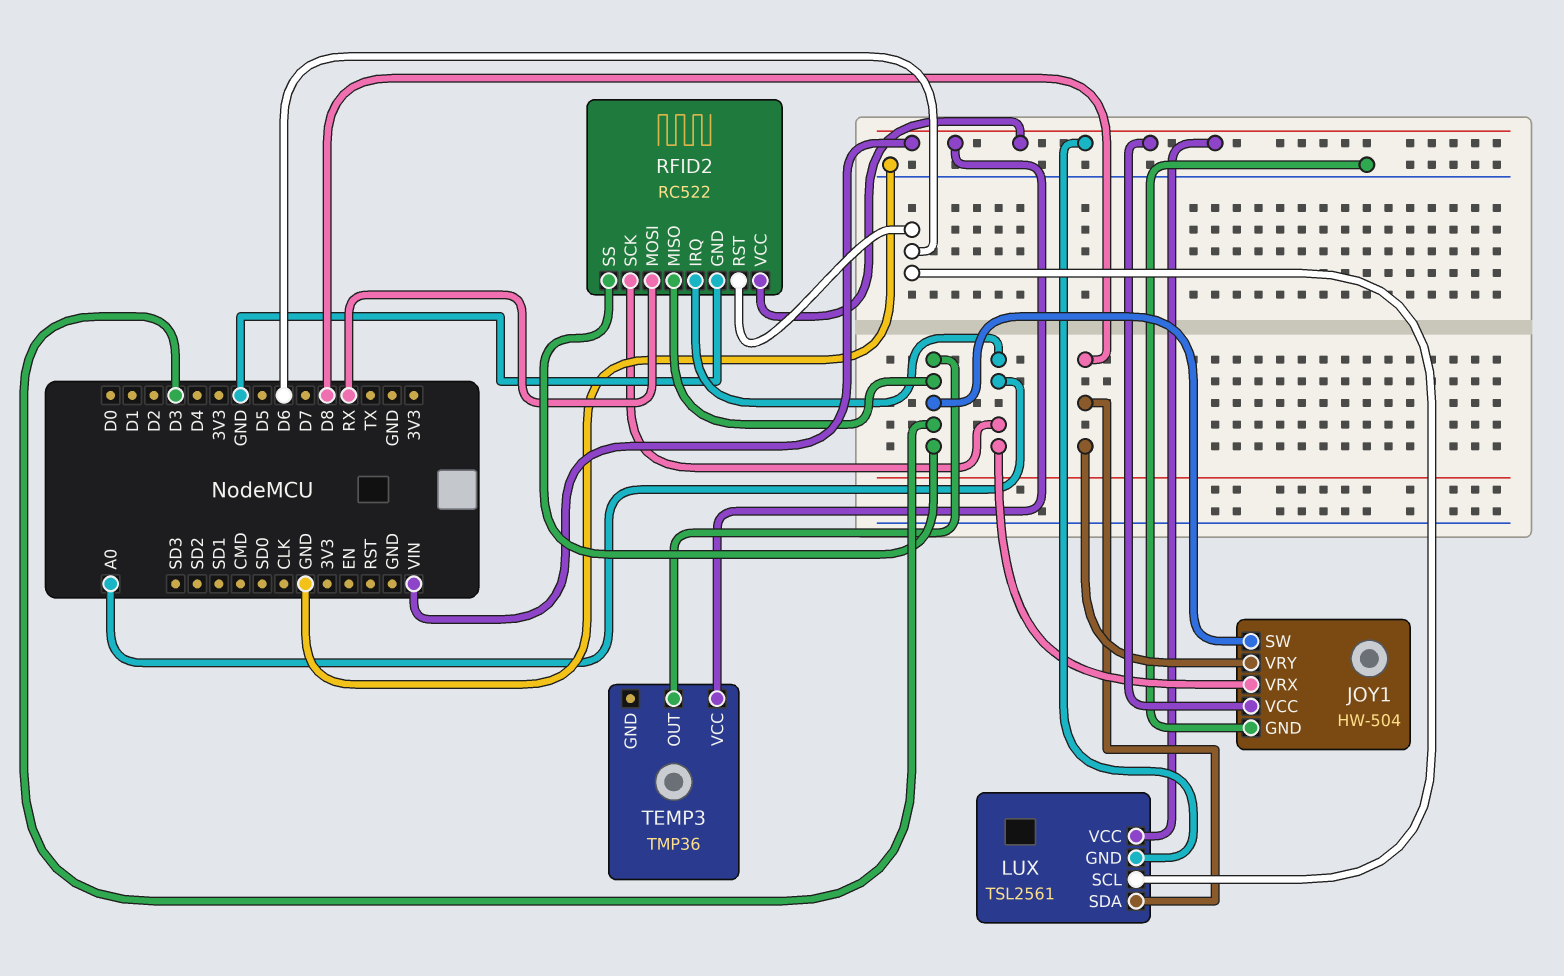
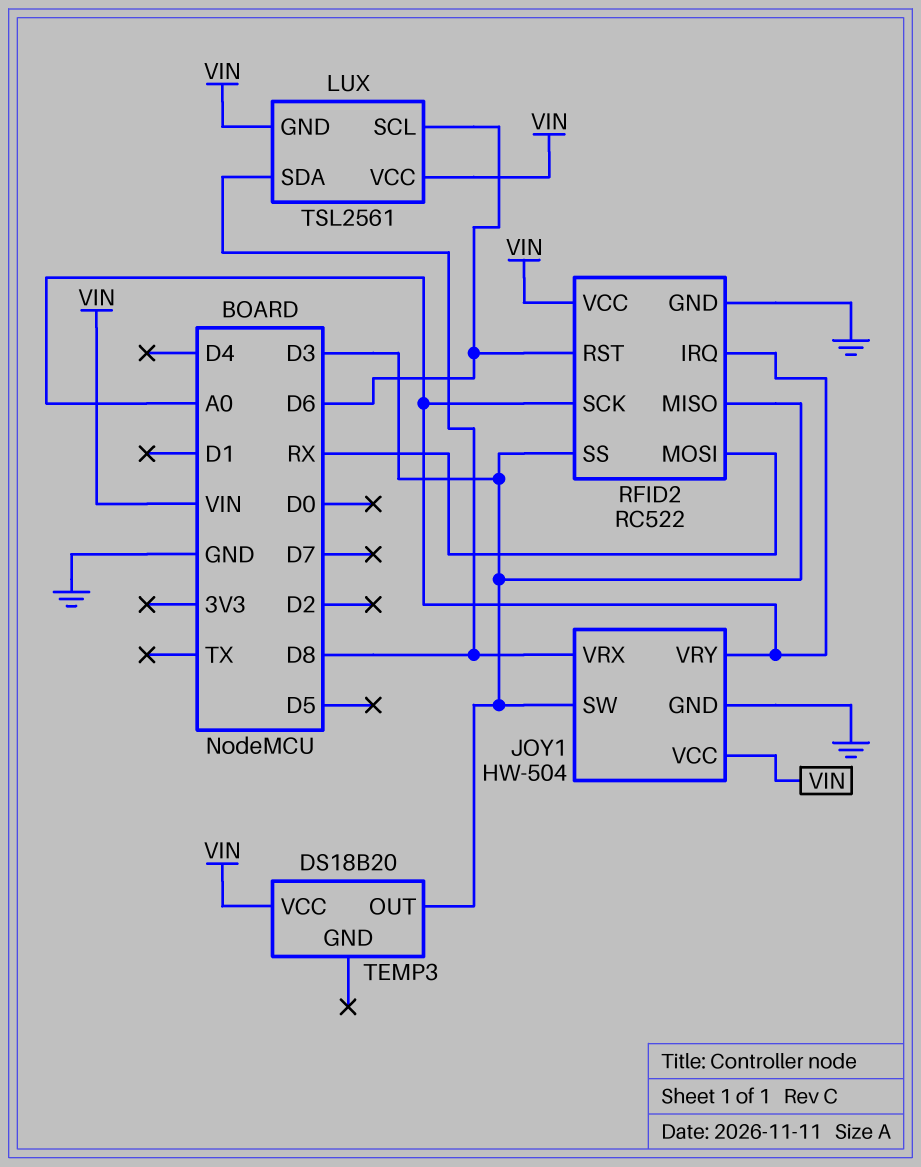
JOY1 pin VRX: A0 -> D8
JOY1 pin VRY: D8 -> A0
TEMP3: TMP36 -> DS18B20

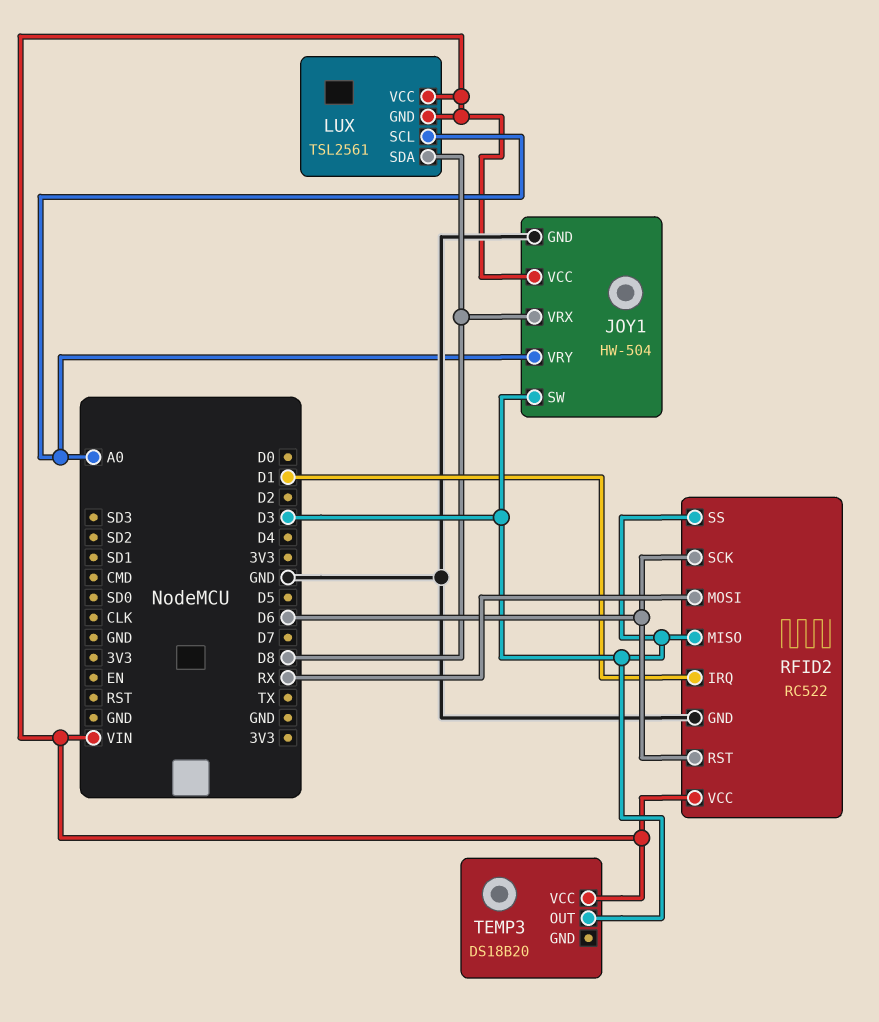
LUX pin SCL: D6 -> A0
RFID2 pin IRQ: A0 -> D1
RFID2 pin SCK: A0 -> D6

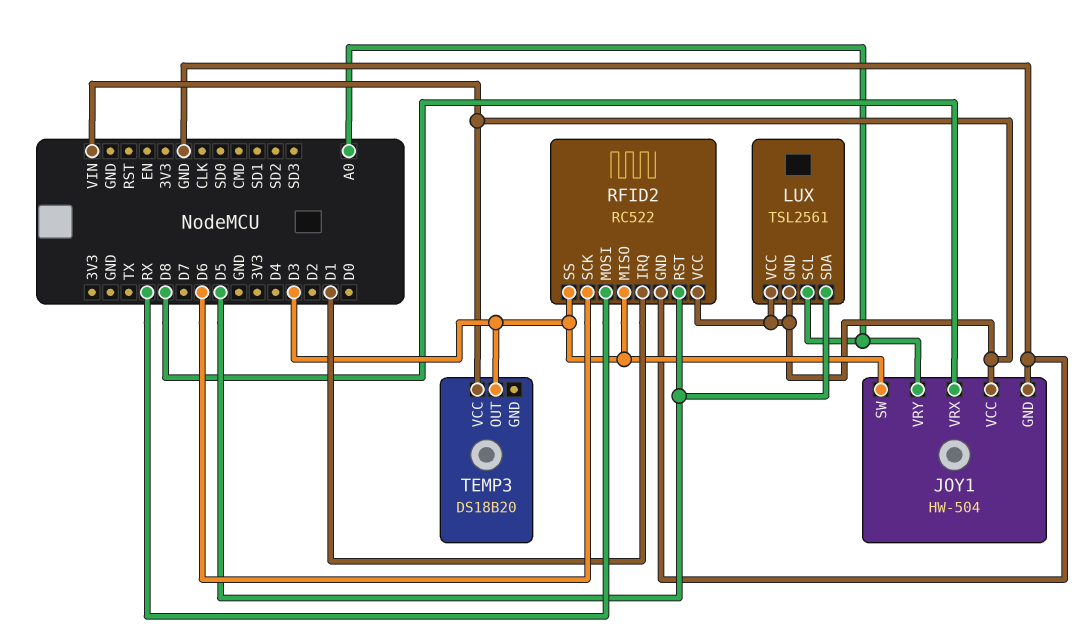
LUX pin SDA: D8 -> D5
RFID2 pin RST: D6 -> D5

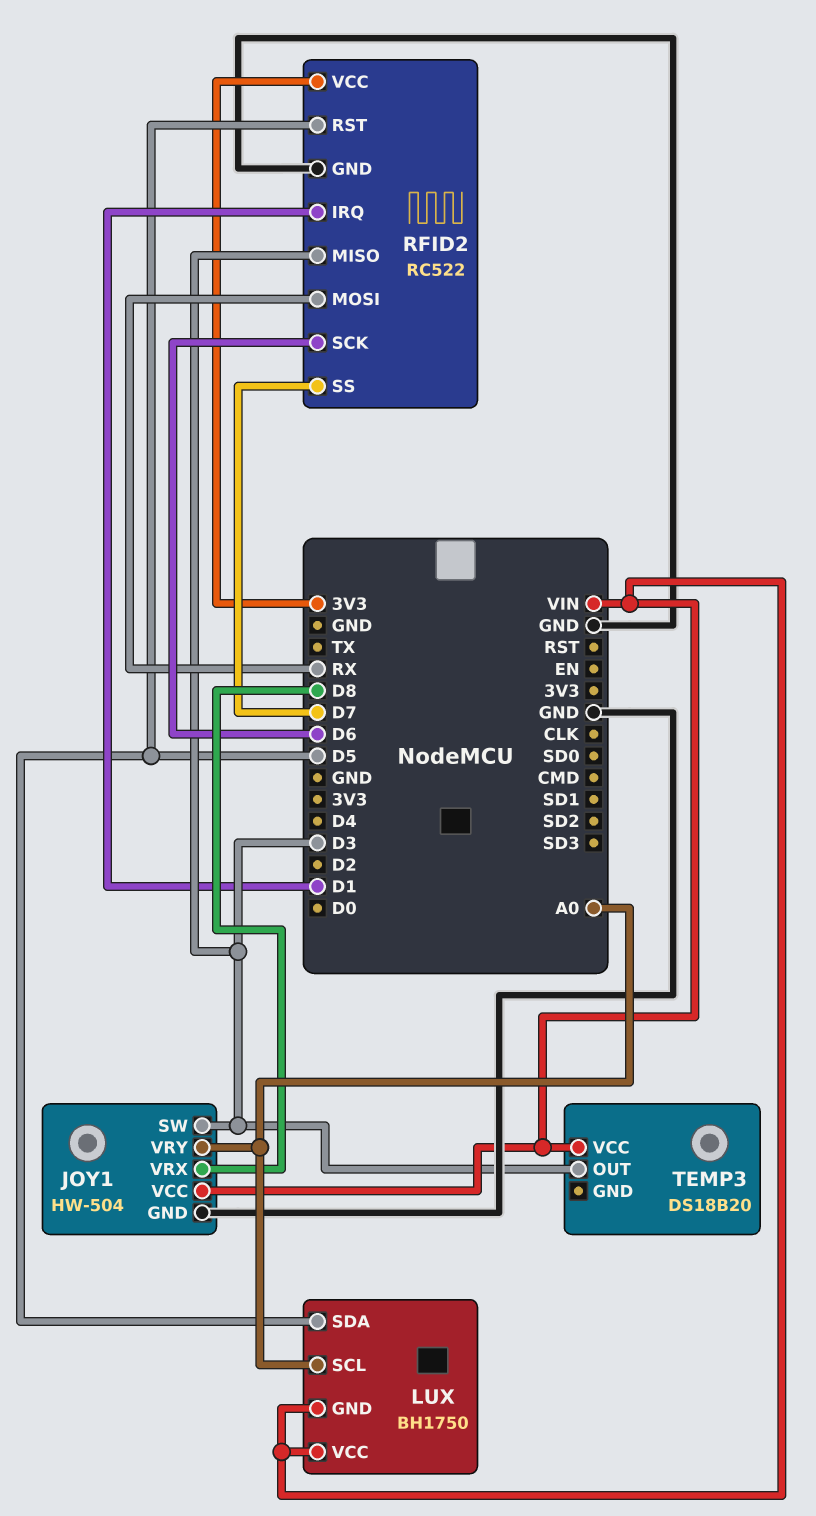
LUX: TSL2561 -> BH1750
RFID2 pin SS: D3 -> D7
RFID2 pin VCC: VIN -> 3V3

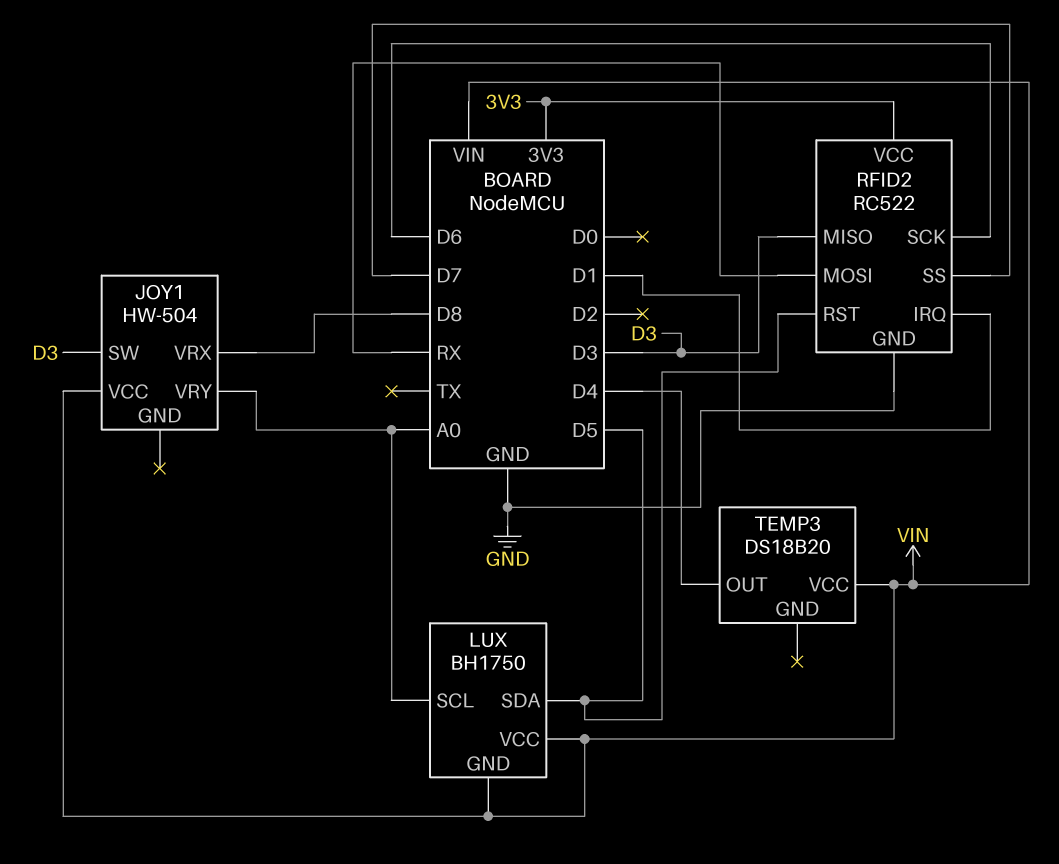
JOY1 pin GND: GND -> none
TEMP3 pin OUT: D3 -> D4

